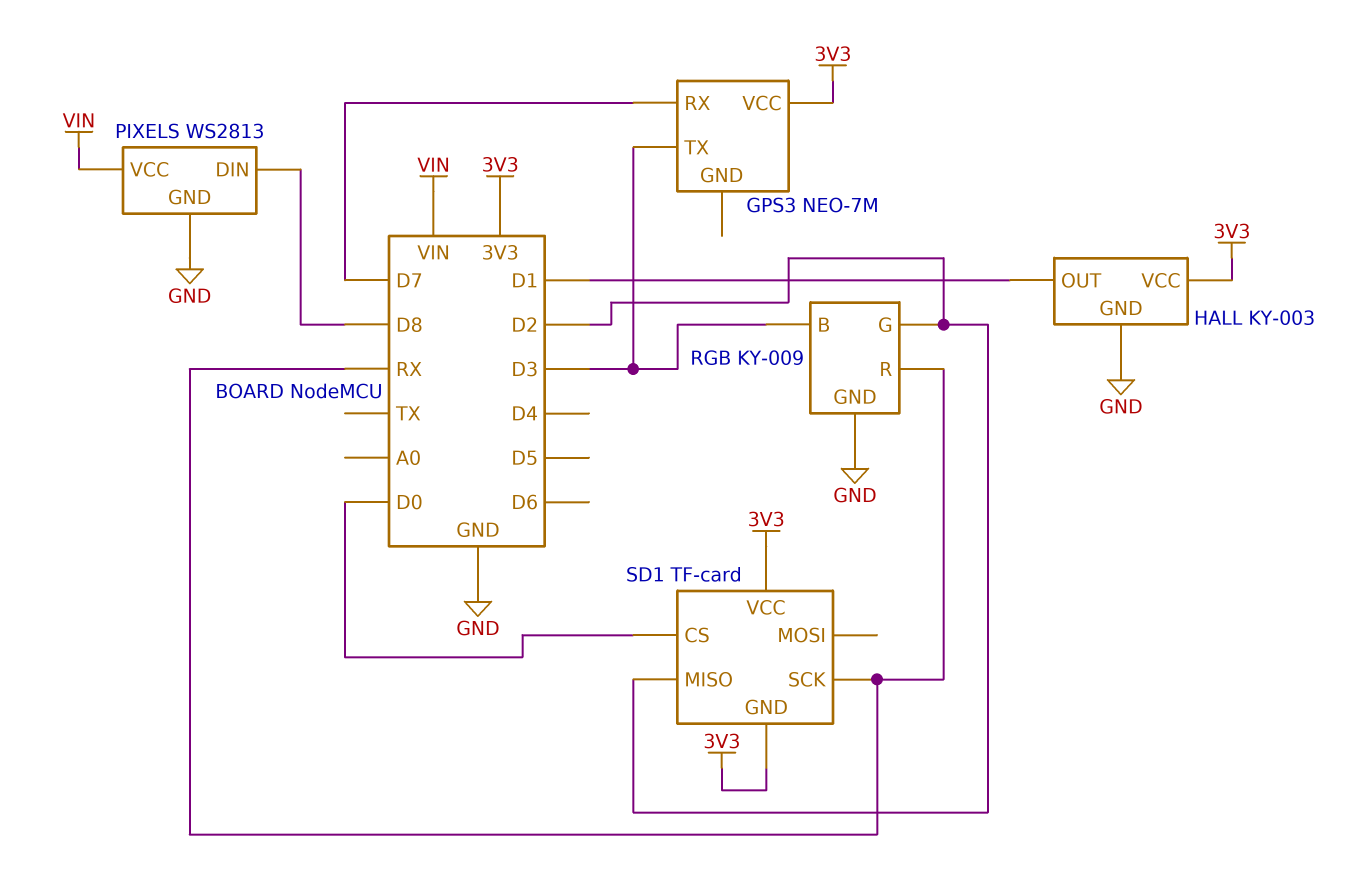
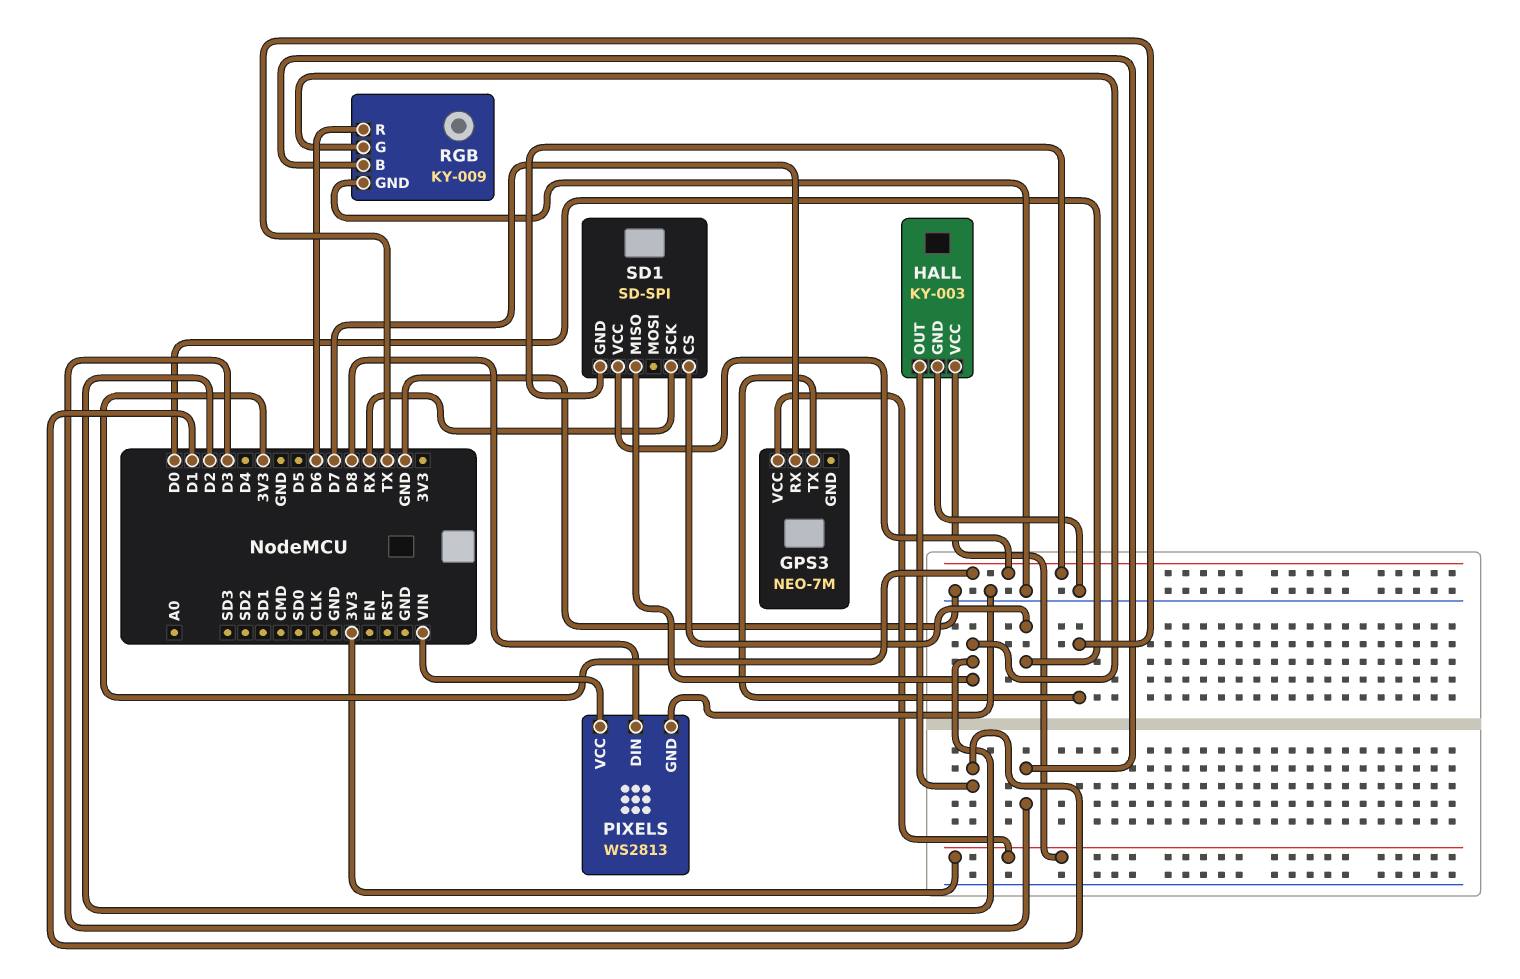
GPS3 pin TX: D3 -> TX
RGB pin R: RX -> D6
SD1: TF-card -> SD-SPI

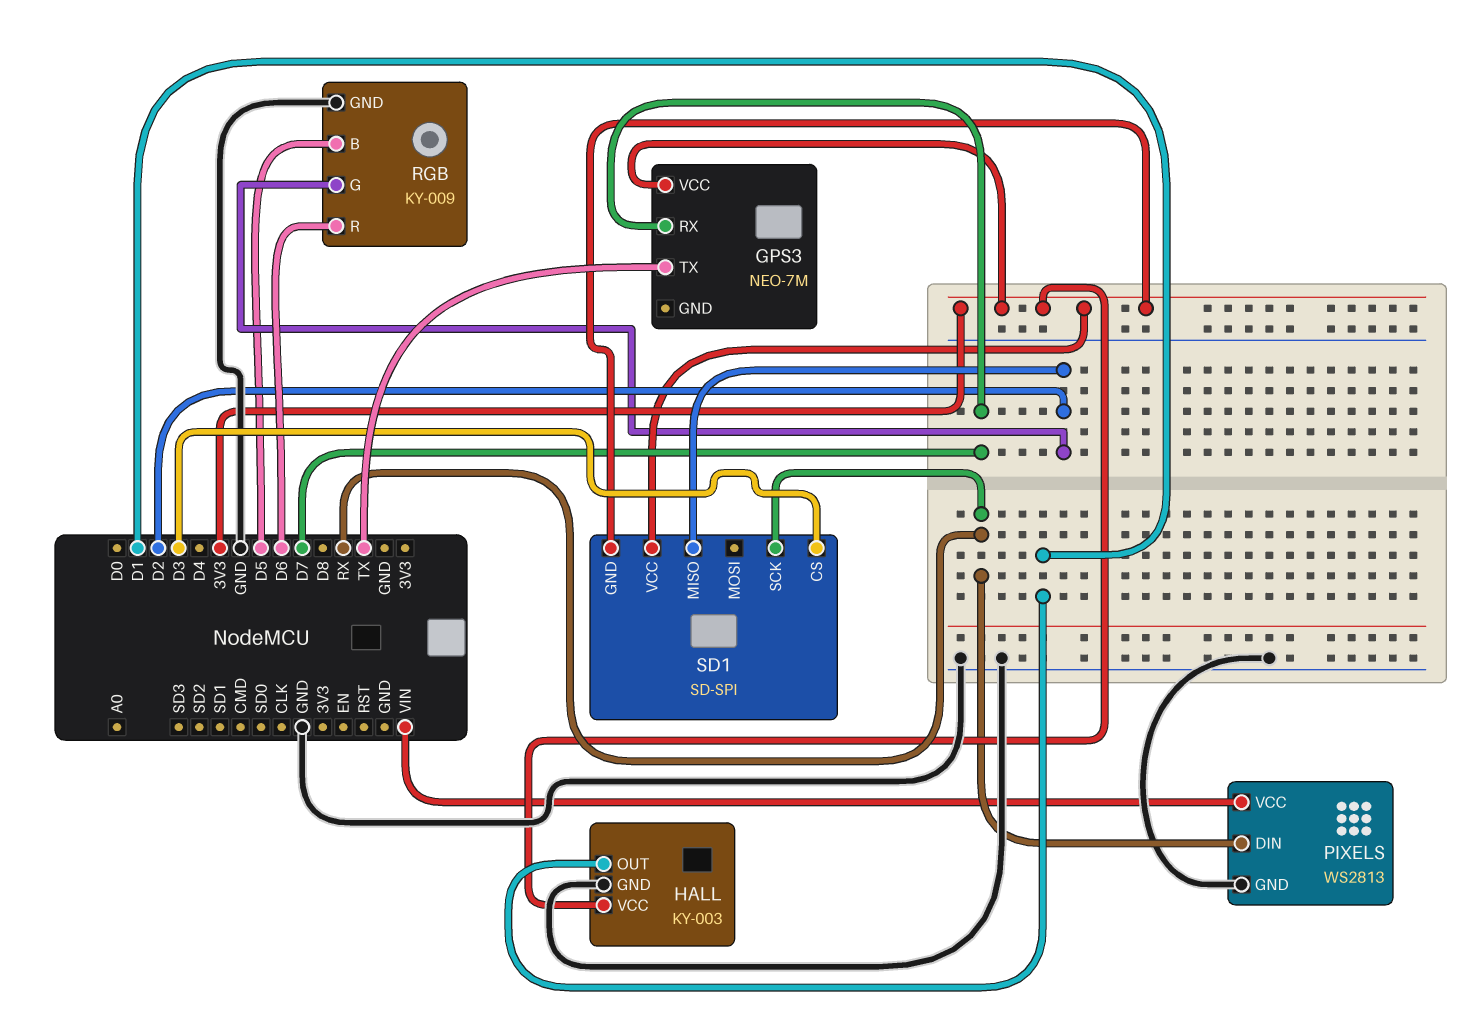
PIXELS pin DIN: D8 -> RX
RGB pin B: D3 -> D5
SD1 pin CS: D0 -> D3

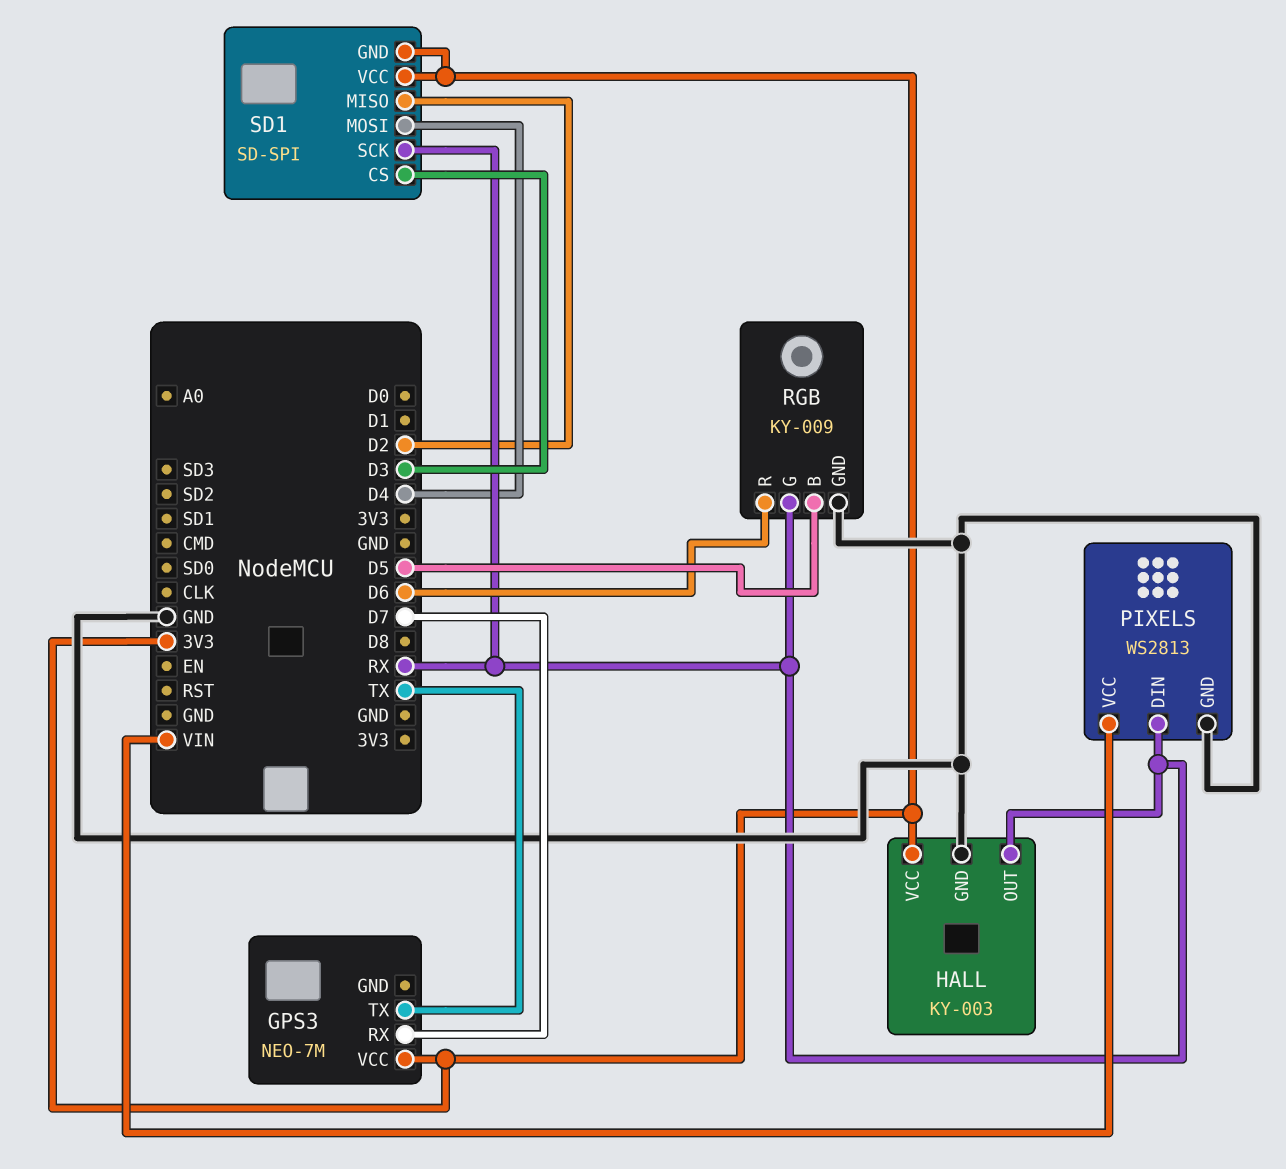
HALL pin OUT: D1 -> RX
RGB pin G: D2 -> RX
SD1 pin MOSI: none -> D4

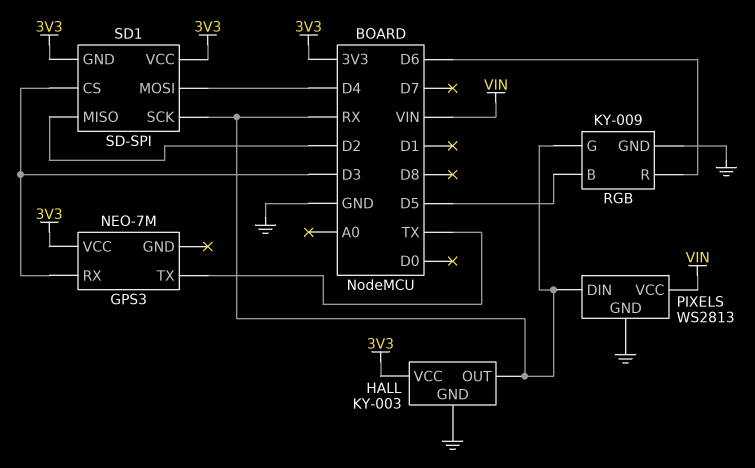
GPS3 pin RX: D7 -> D3

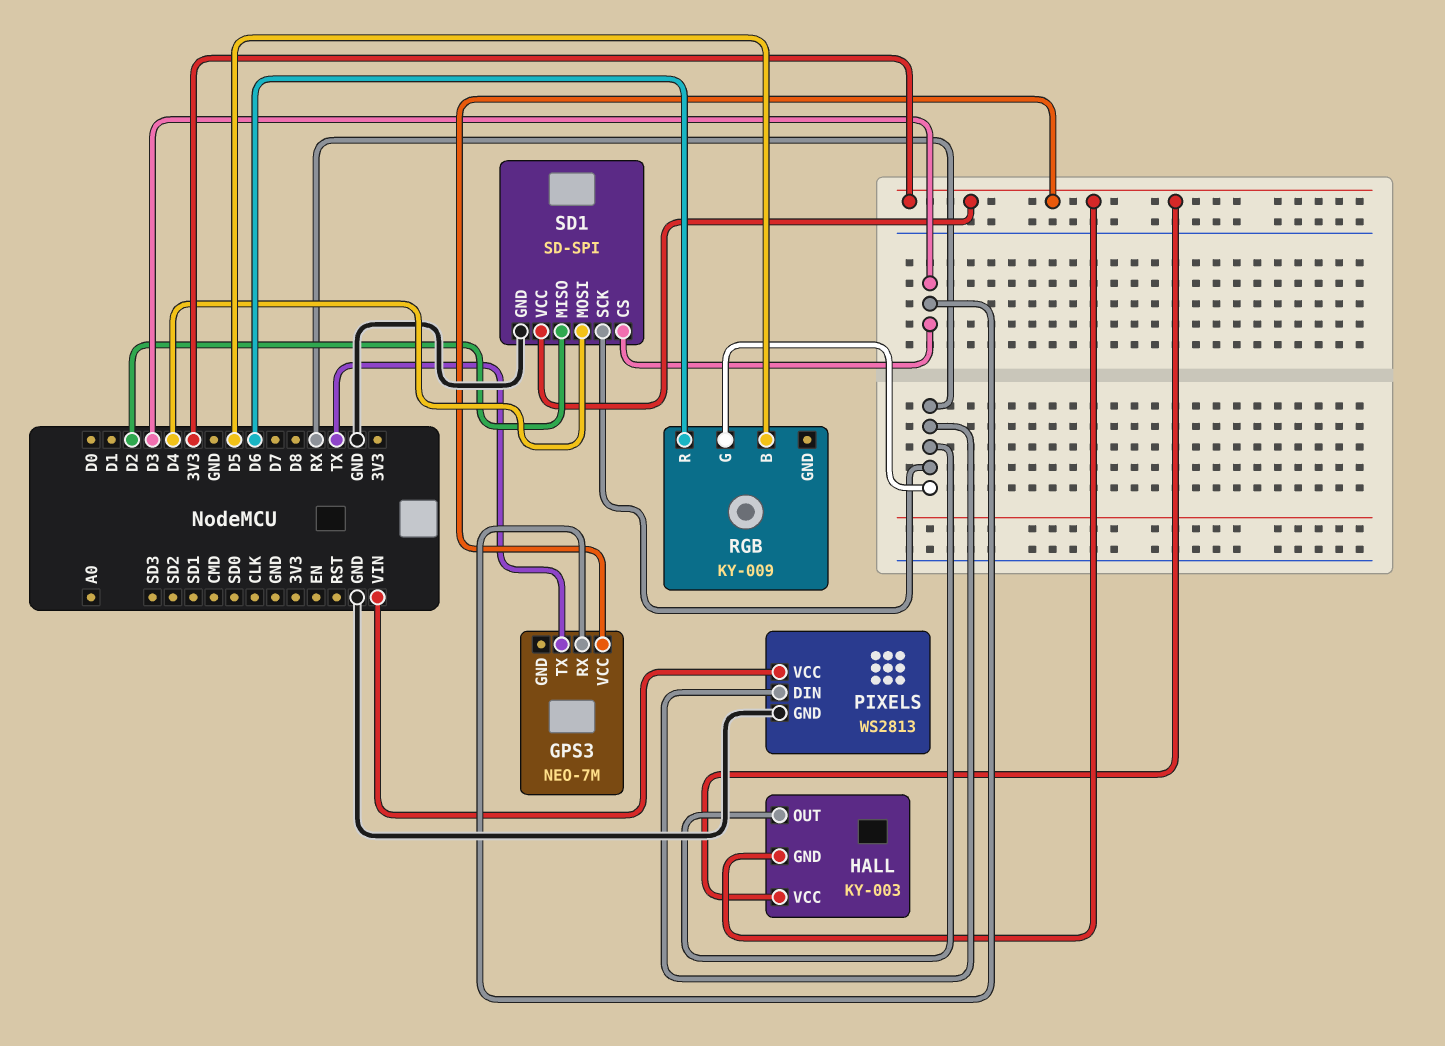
HALL pin GND: GND -> 3V3
RGB pin GND: GND -> none
SD1 pin GND: 3V3 -> GND

